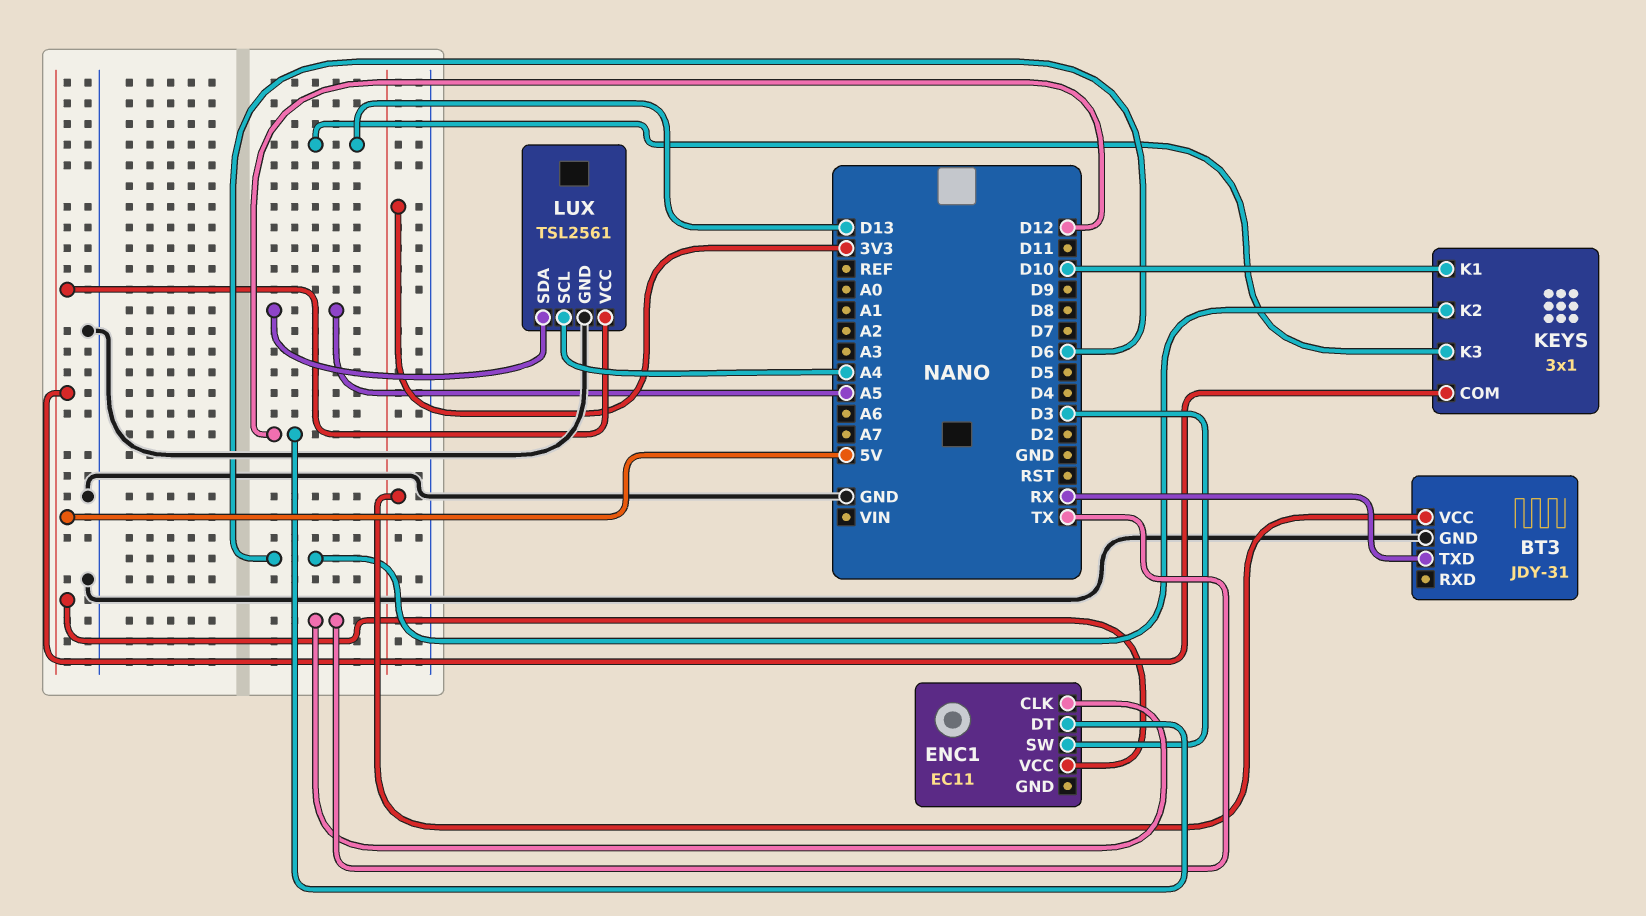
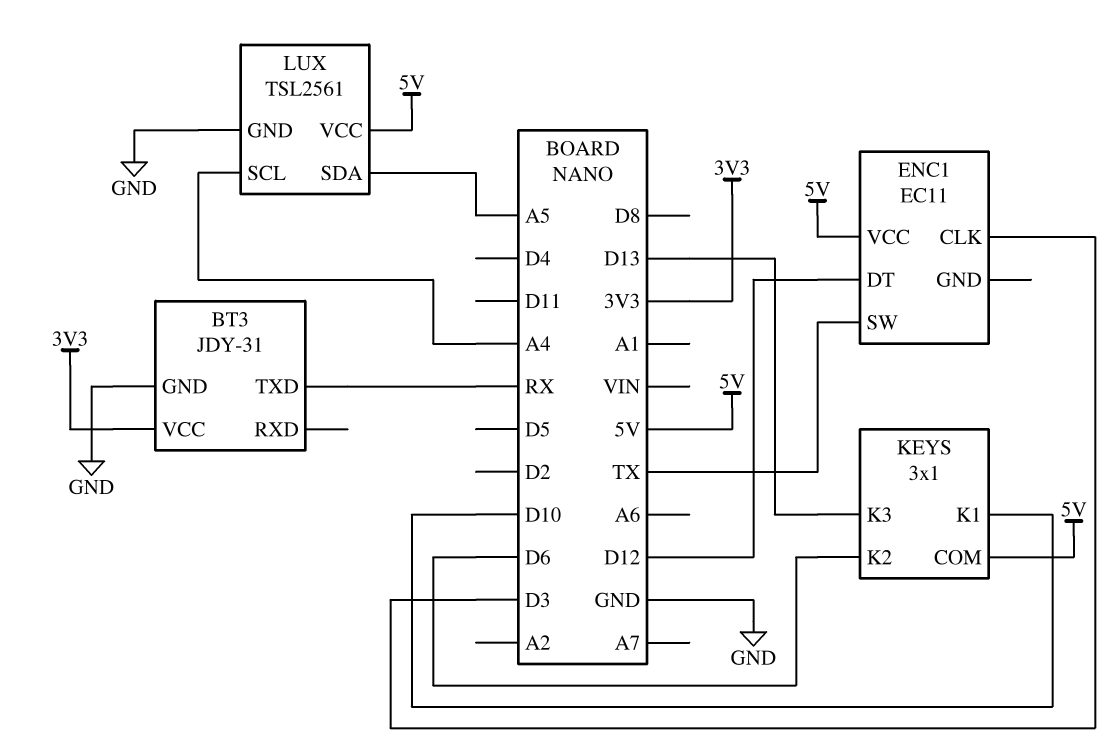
ENC1 pin CLK: TX -> D3
ENC1 pin SW: D3 -> TX

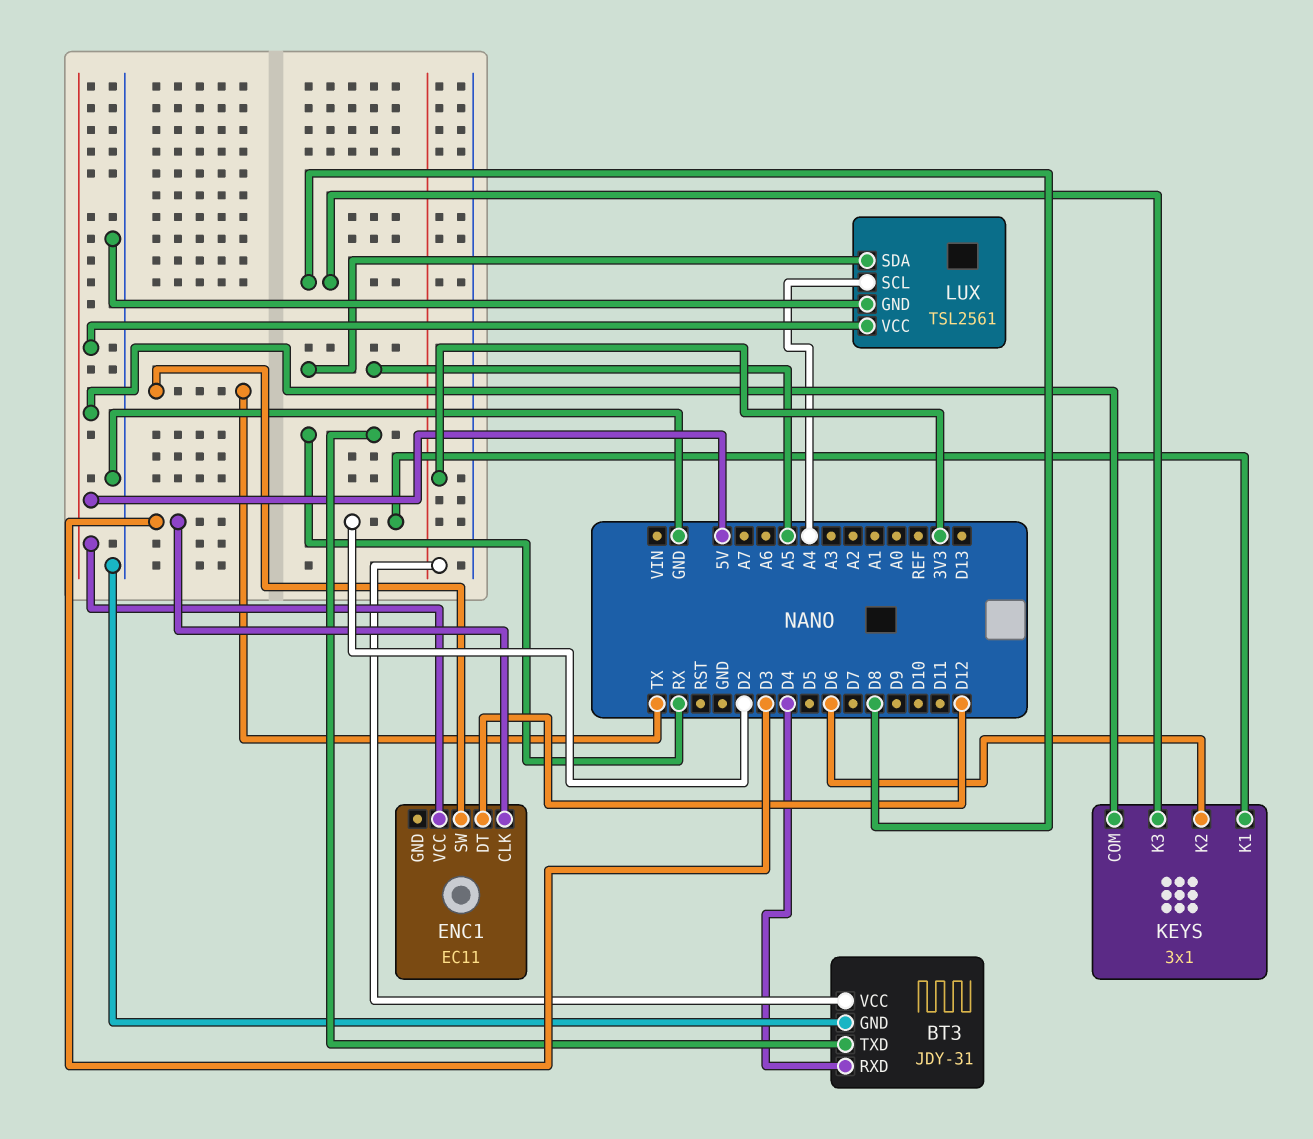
BT3 pin RXD: none -> D4
KEYS pin K1: D10 -> D2
KEYS pin K3: D13 -> D8

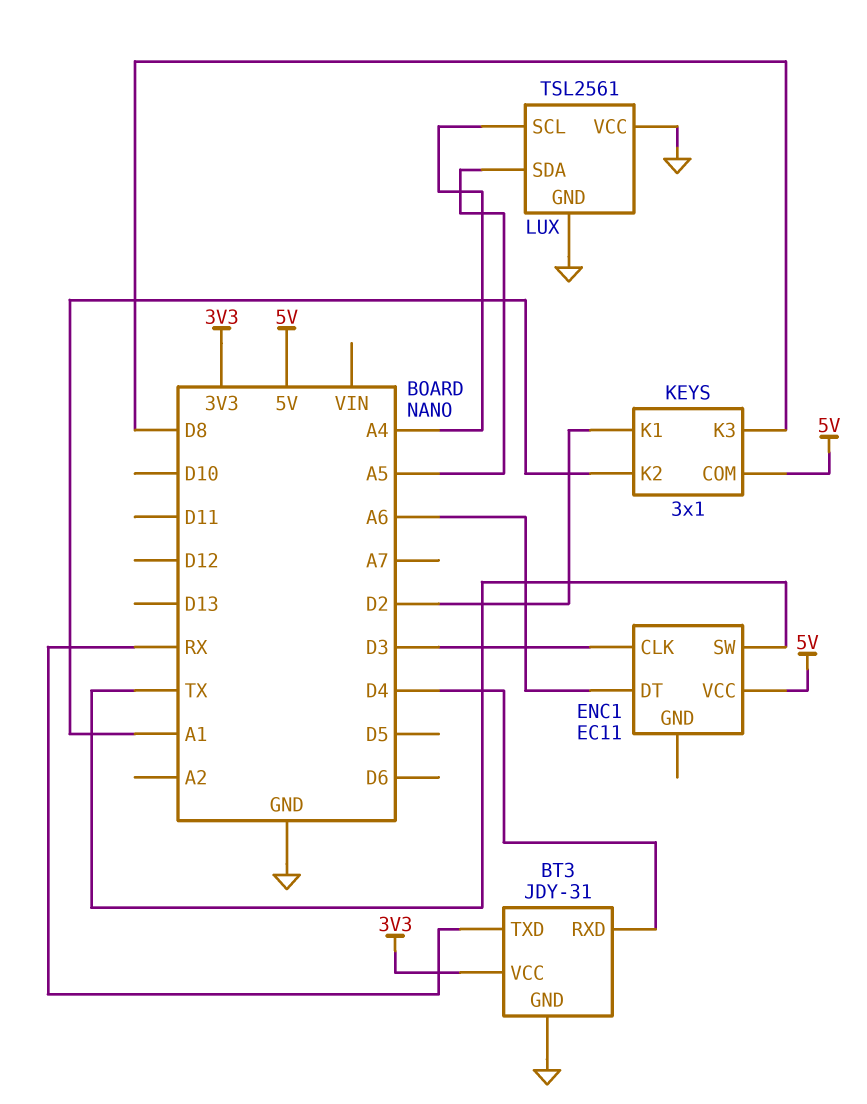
ENC1 pin DT: D12 -> A6
KEYS pin K2: D6 -> A1
LUX pin VCC: 5V -> GND

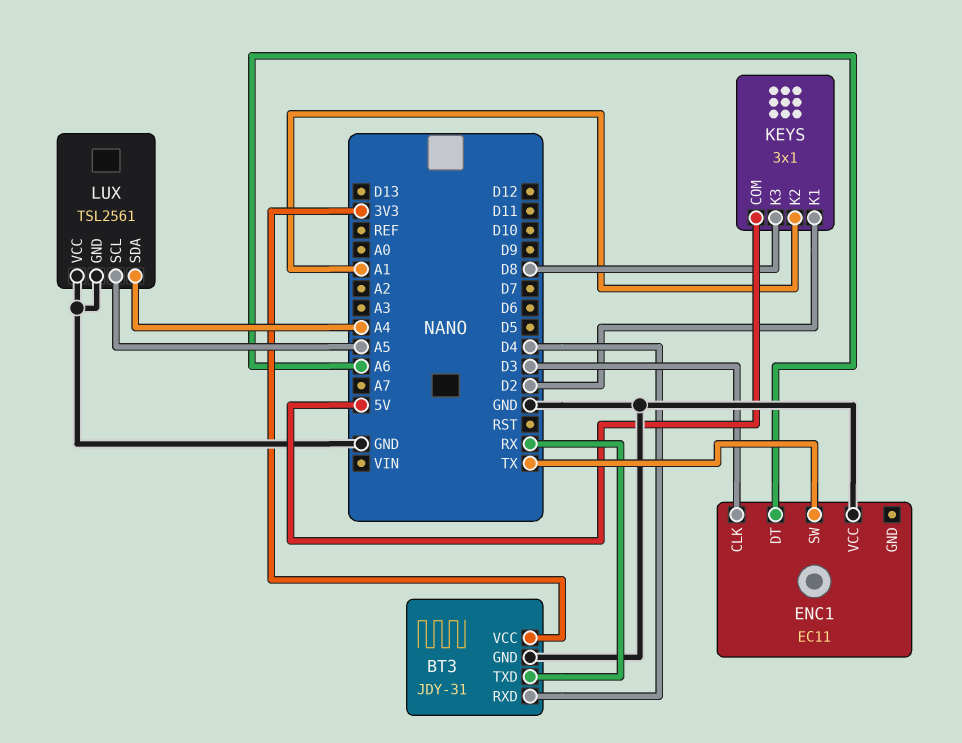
ENC1 pin VCC: 5V -> GND
LUX pin SCL: A4 -> A5
LUX pin SDA: A5 -> A4

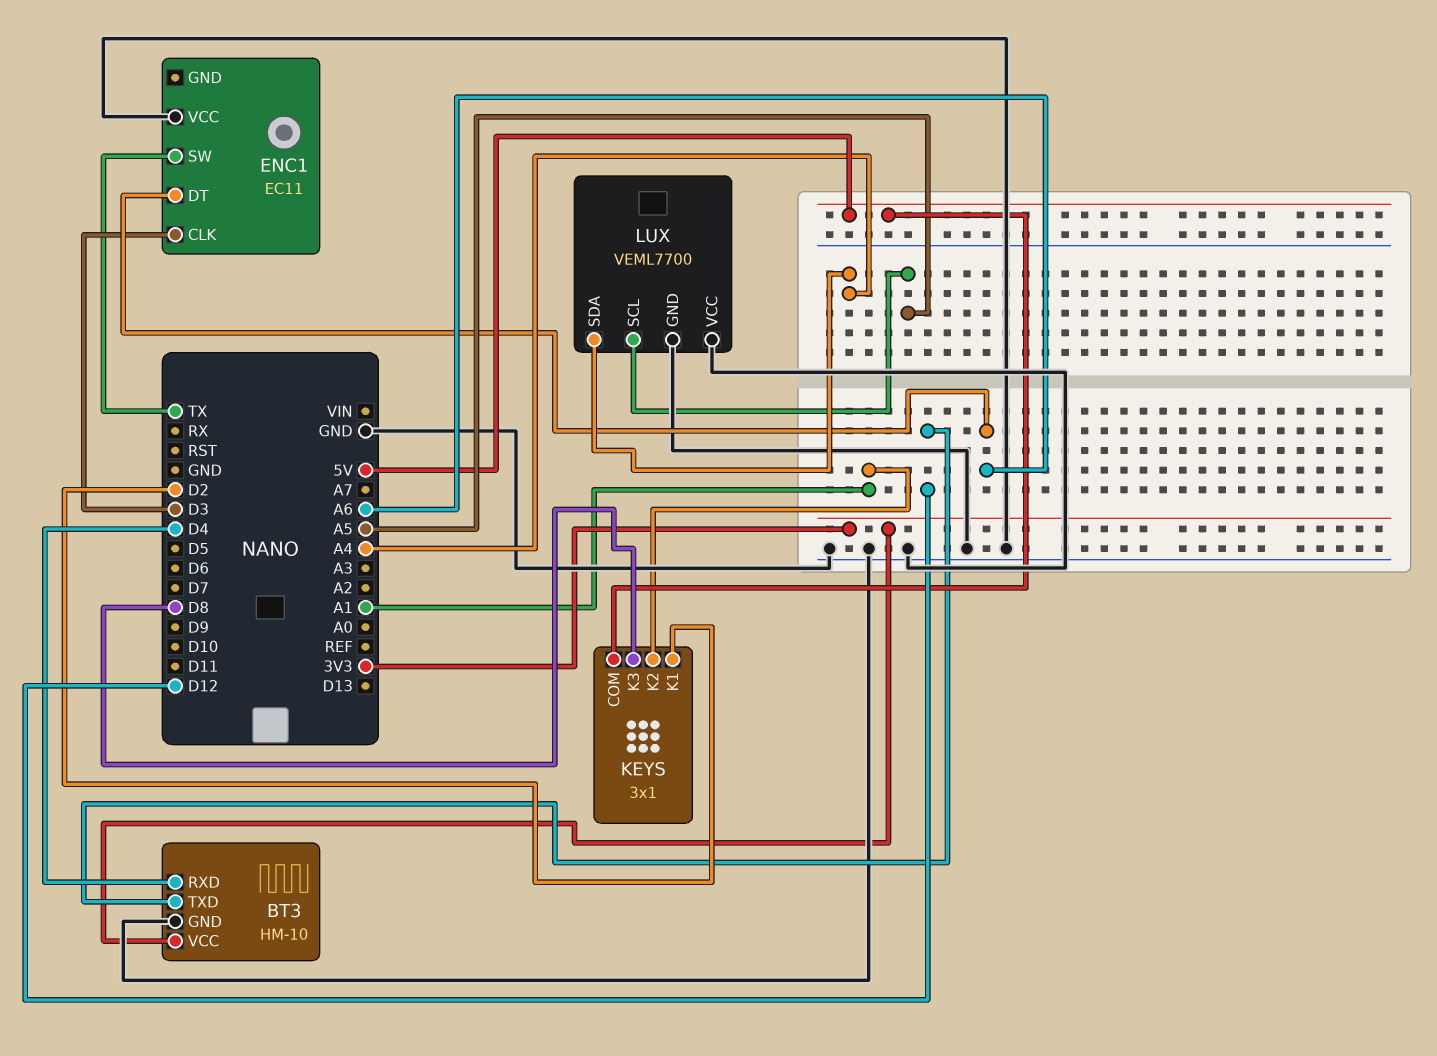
BT3: JDY-31 -> HM-10
BT3 pin TXD: RX -> D12
LUX: TSL2561 -> VEML7700

